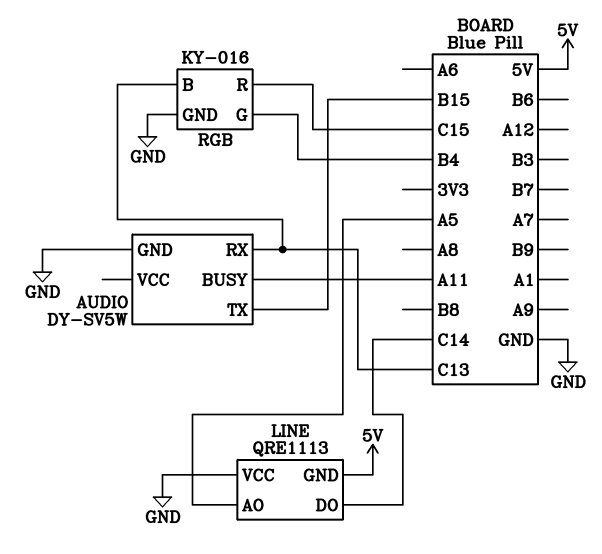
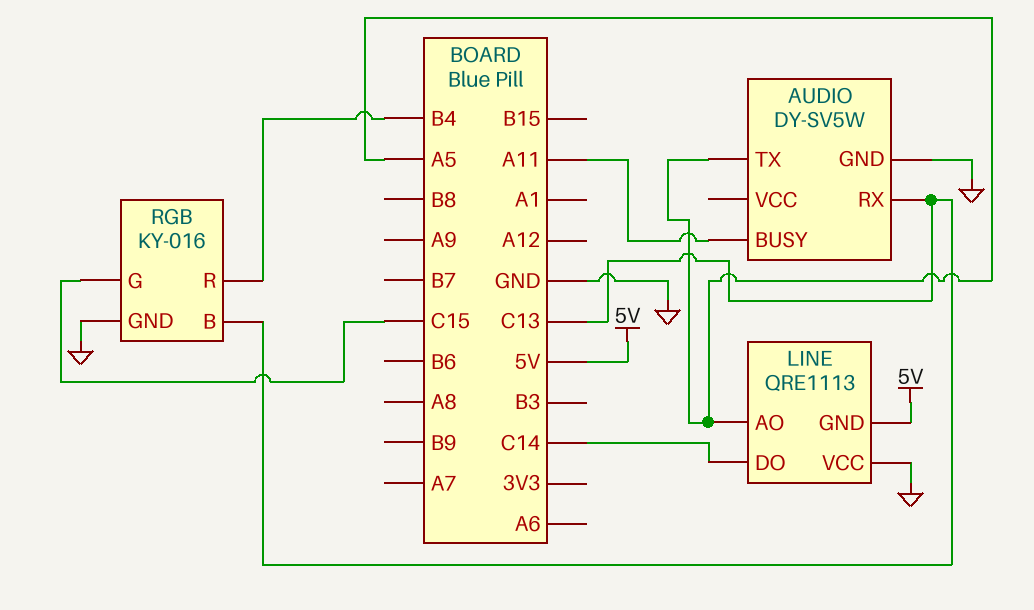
AUDIO pin TX: B15 -> A5
RGB pin G: B4 -> C15
RGB pin R: C15 -> B4

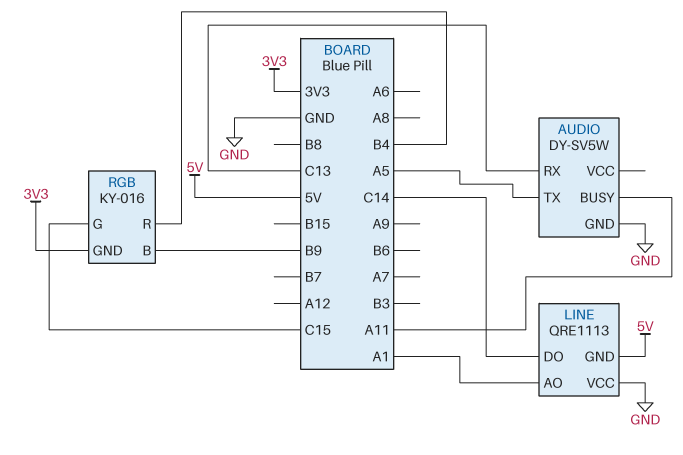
LINE pin AO: A5 -> A1
RGB pin B: C13 -> B9
RGB pin GND: GND -> 3V3

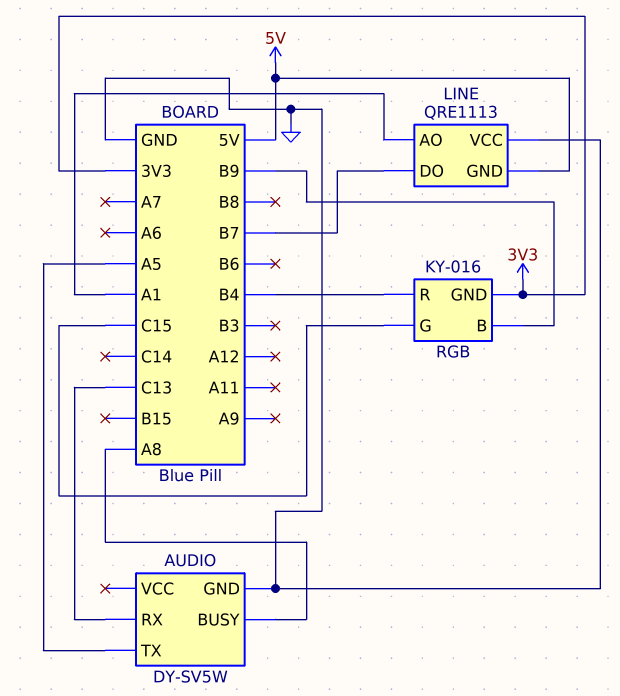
AUDIO pin BUSY: A11 -> A8
LINE pin DO: C14 -> B7

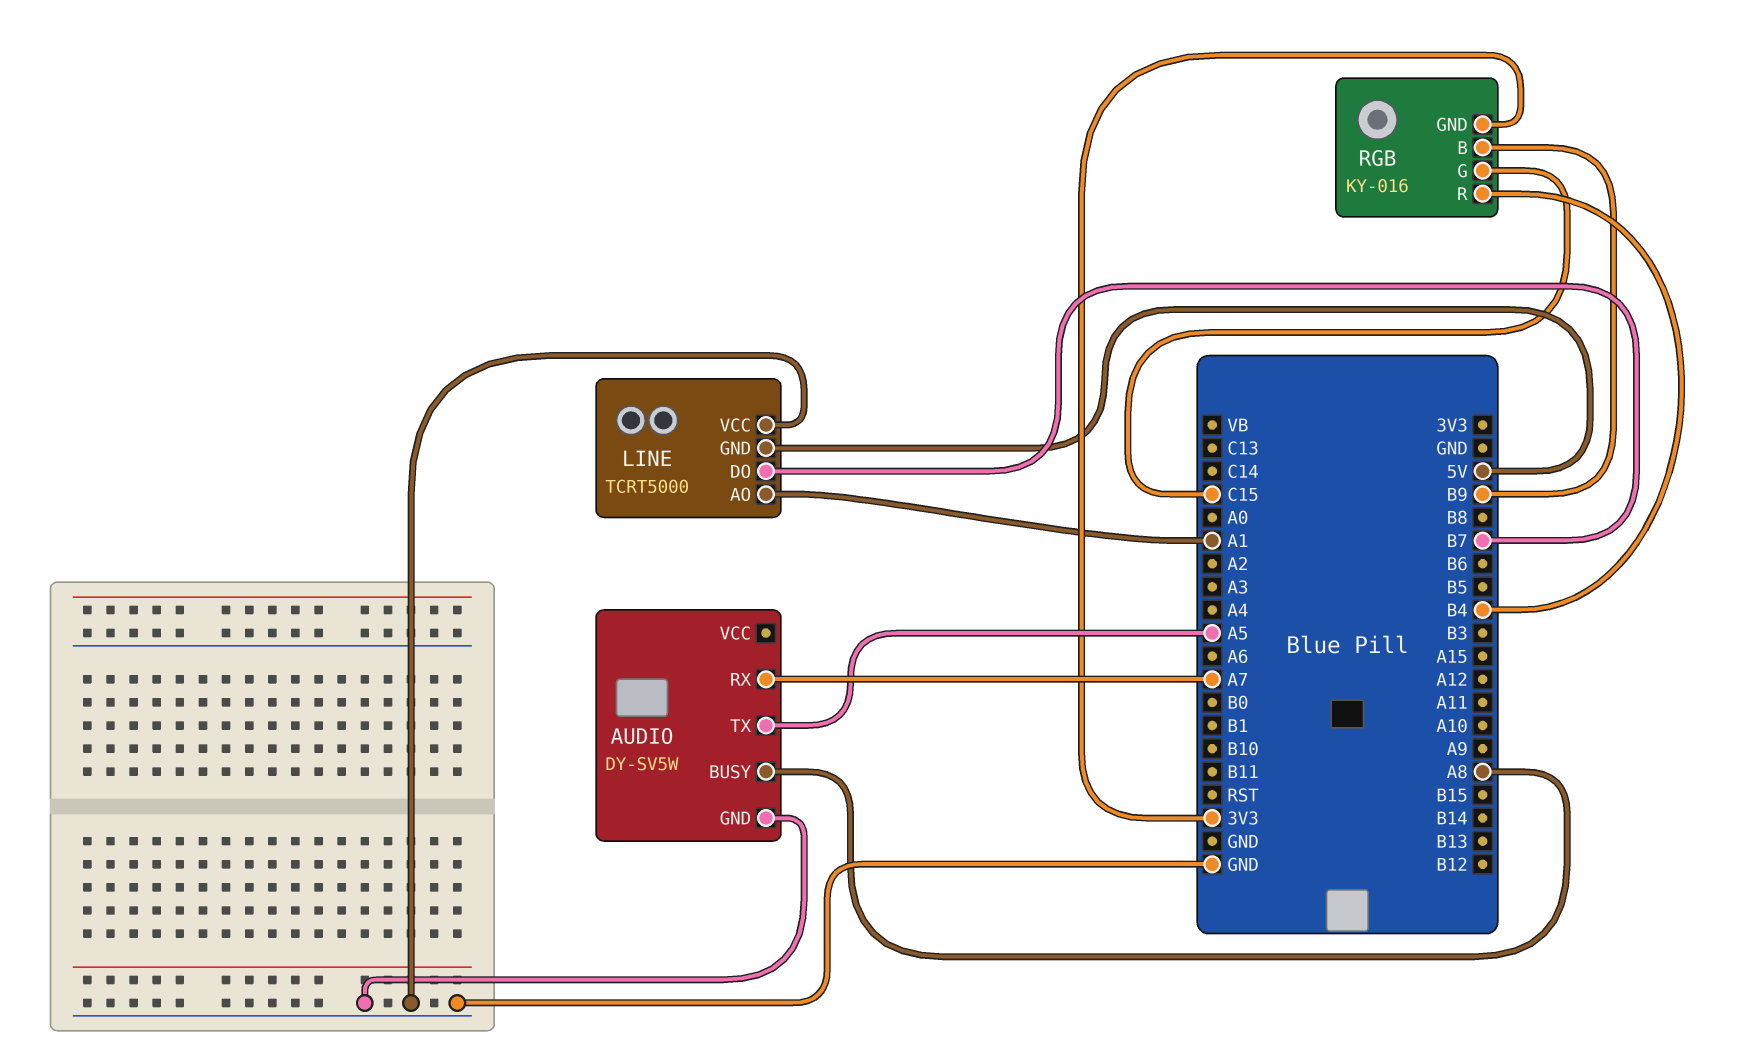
AUDIO pin RX: C13 -> A7
LINE: QRE1113 -> TCRT5000

